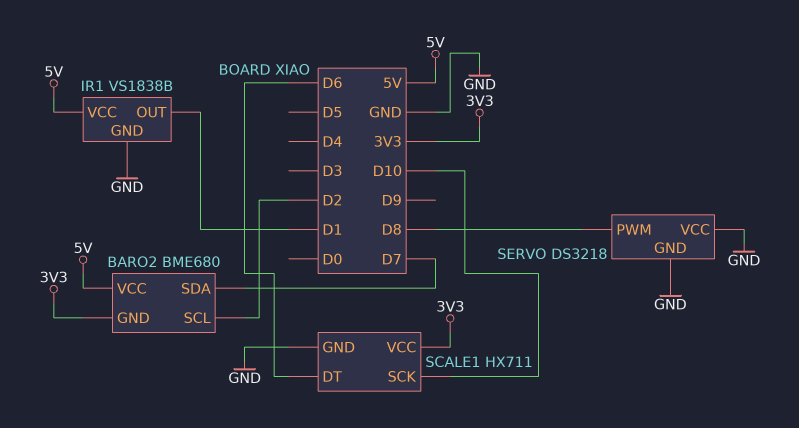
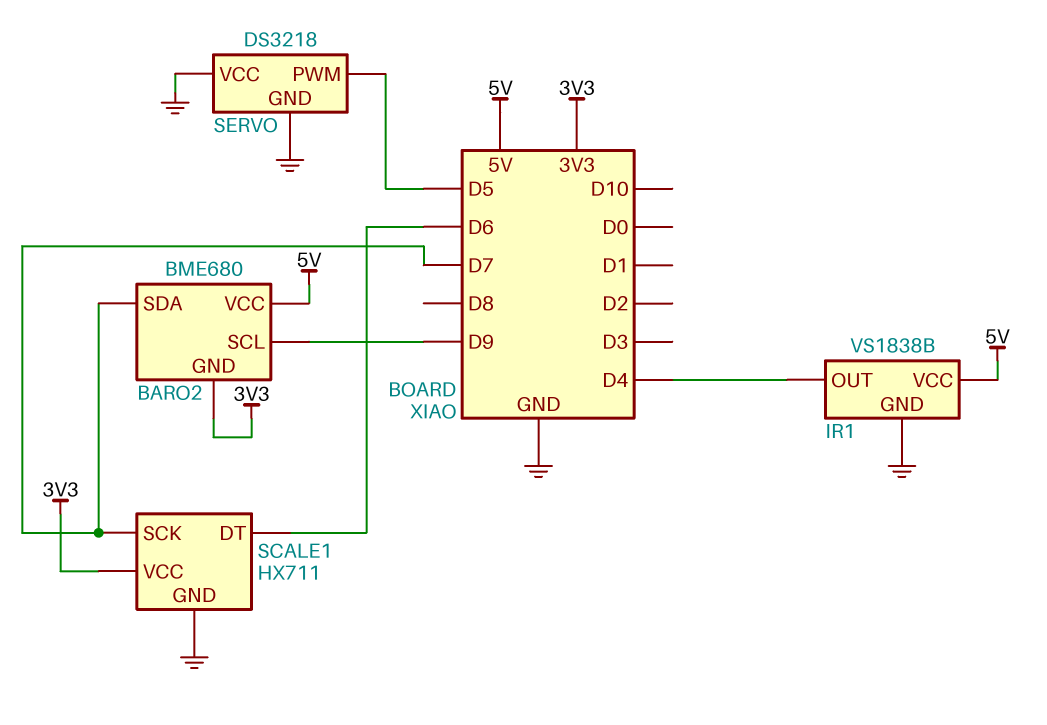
BARO2 pin SCL: D2 -> D9
IR1 pin OUT: D1 -> D4
SCALE1 pin SCK: D10 -> D7
SERVO pin PWM: D8 -> D5

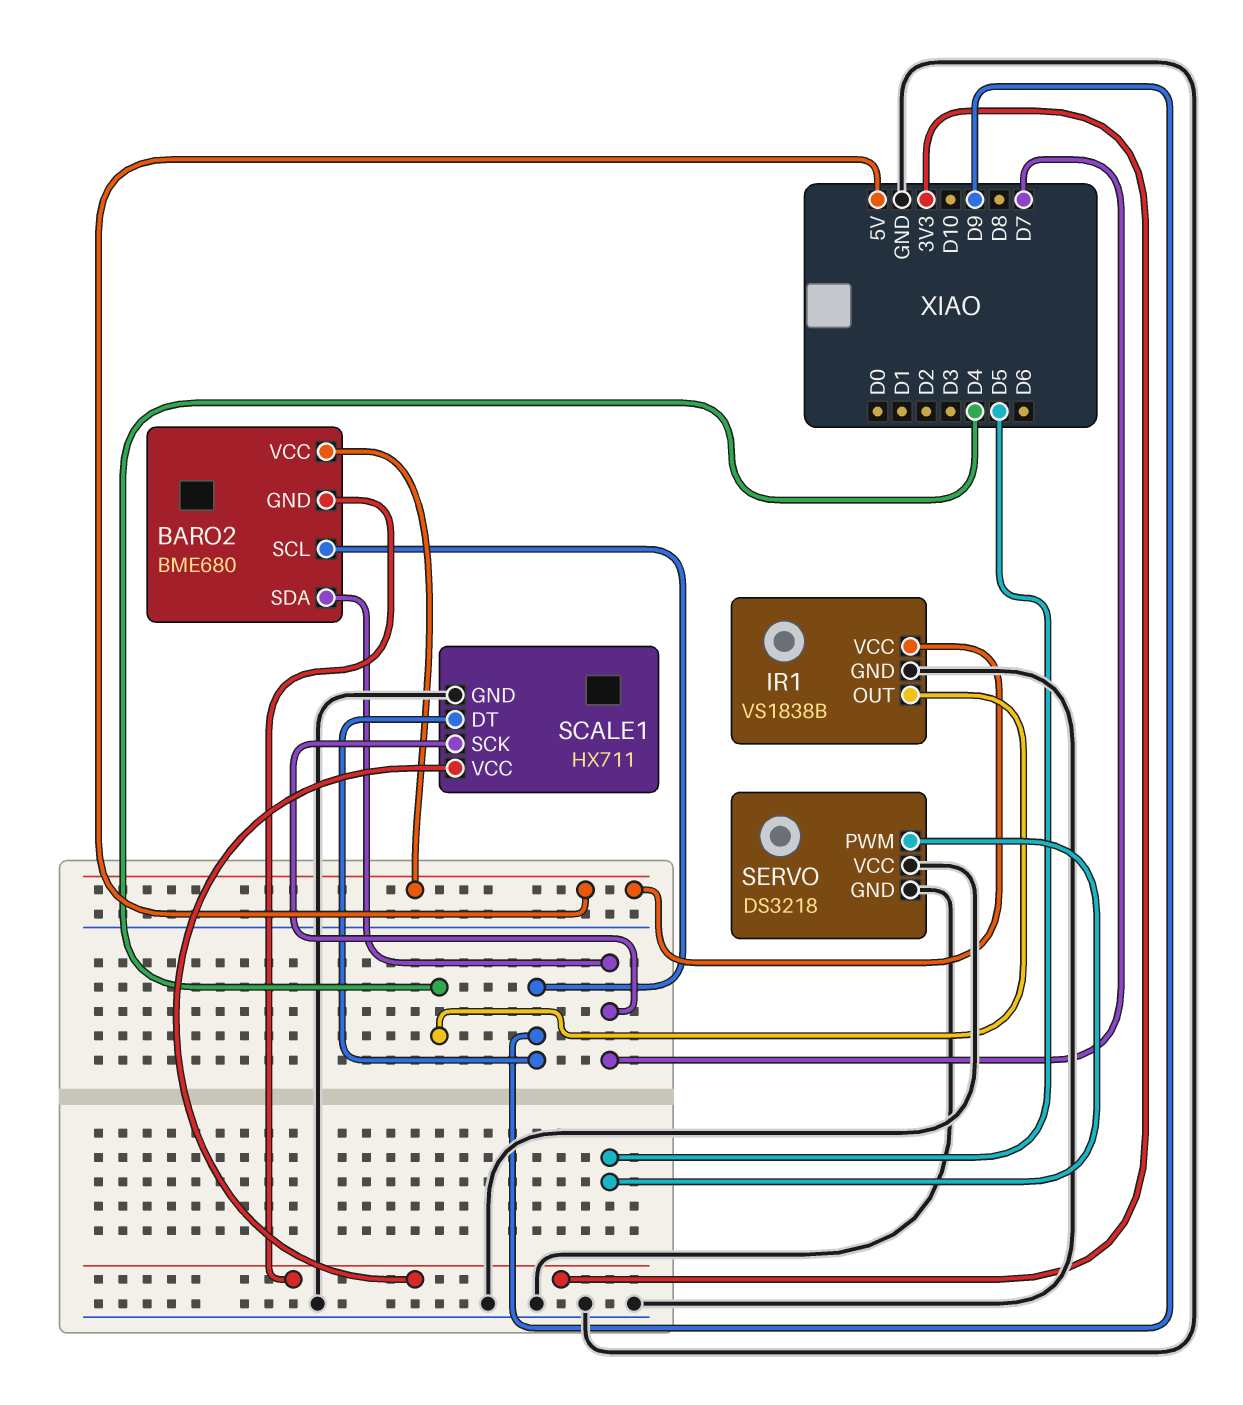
SCALE1 pin DT: D6 -> D9

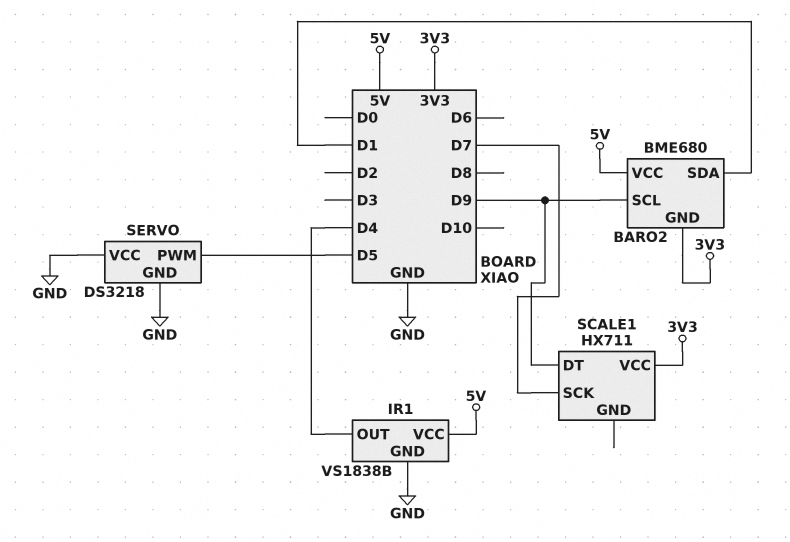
BARO2 pin SDA: D7 -> D1
SCALE1 pin GND: GND -> none

